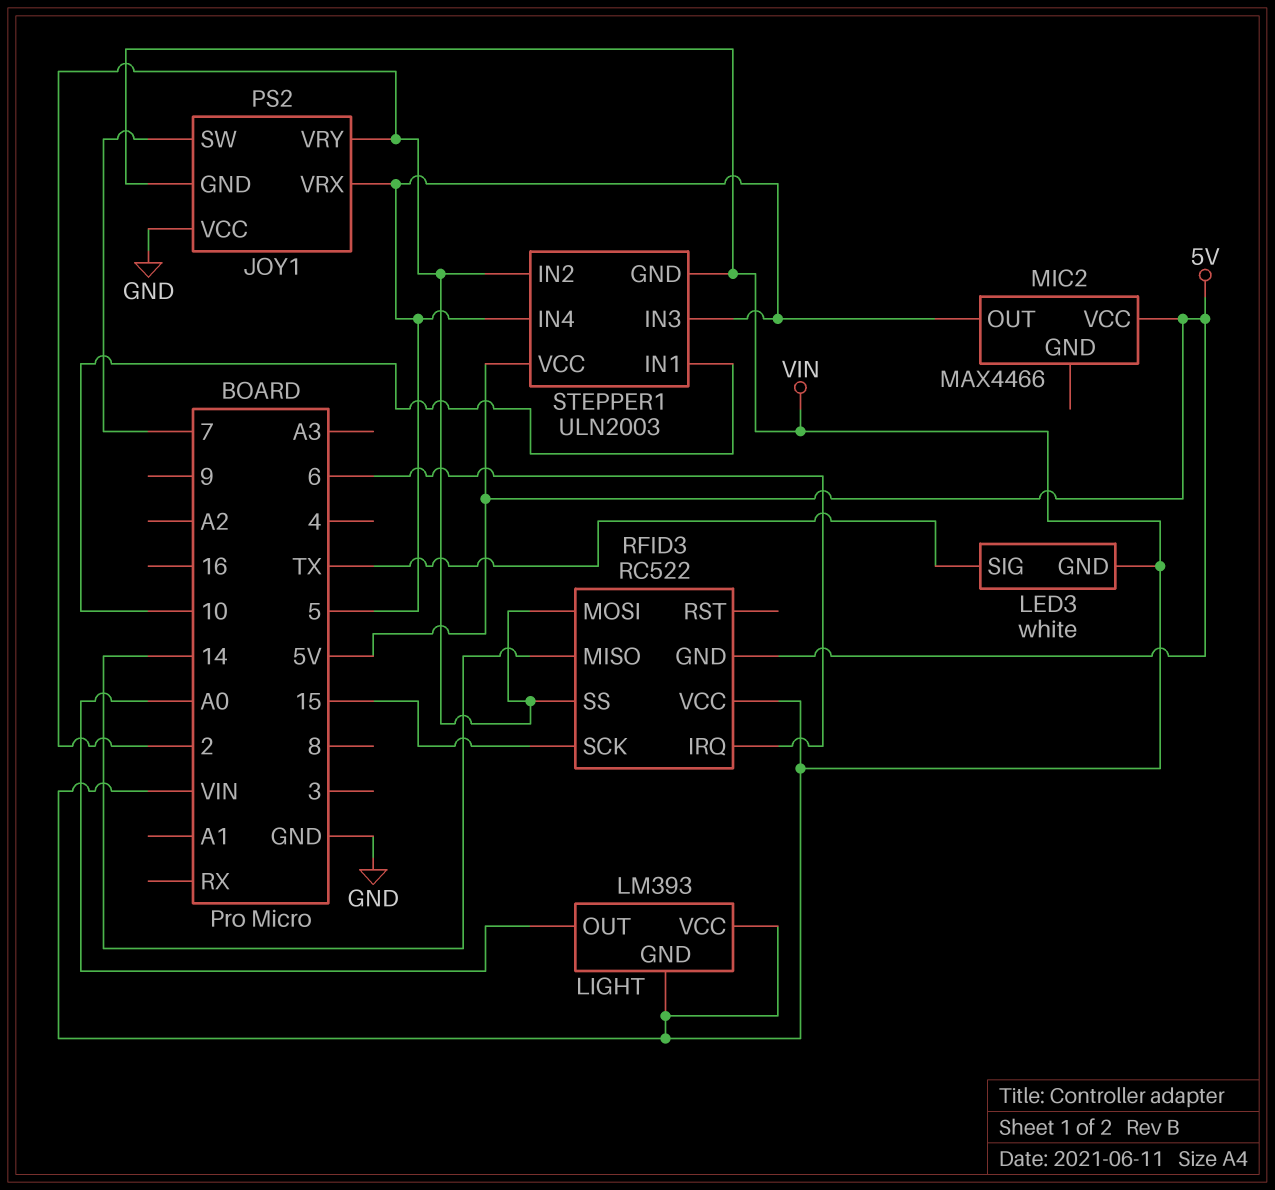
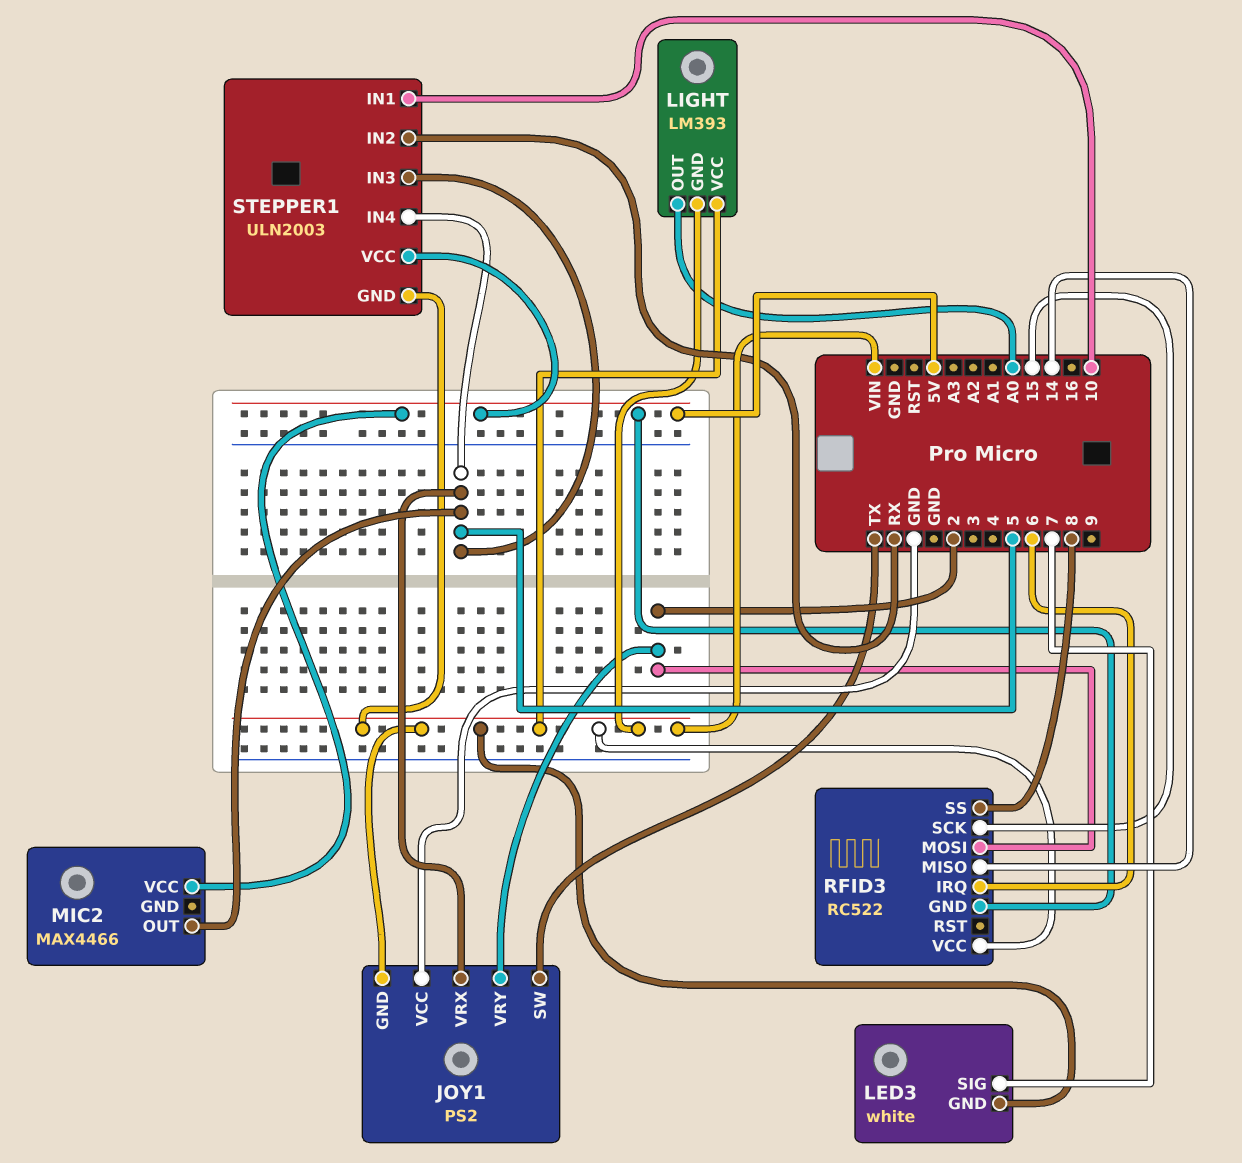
JOY1 pin SW: 7 -> TX
LED3 pin SIG: TX -> 7
RFID3 pin SS: 2 -> 8
STEPPER1 pin IN2: 2 -> RX

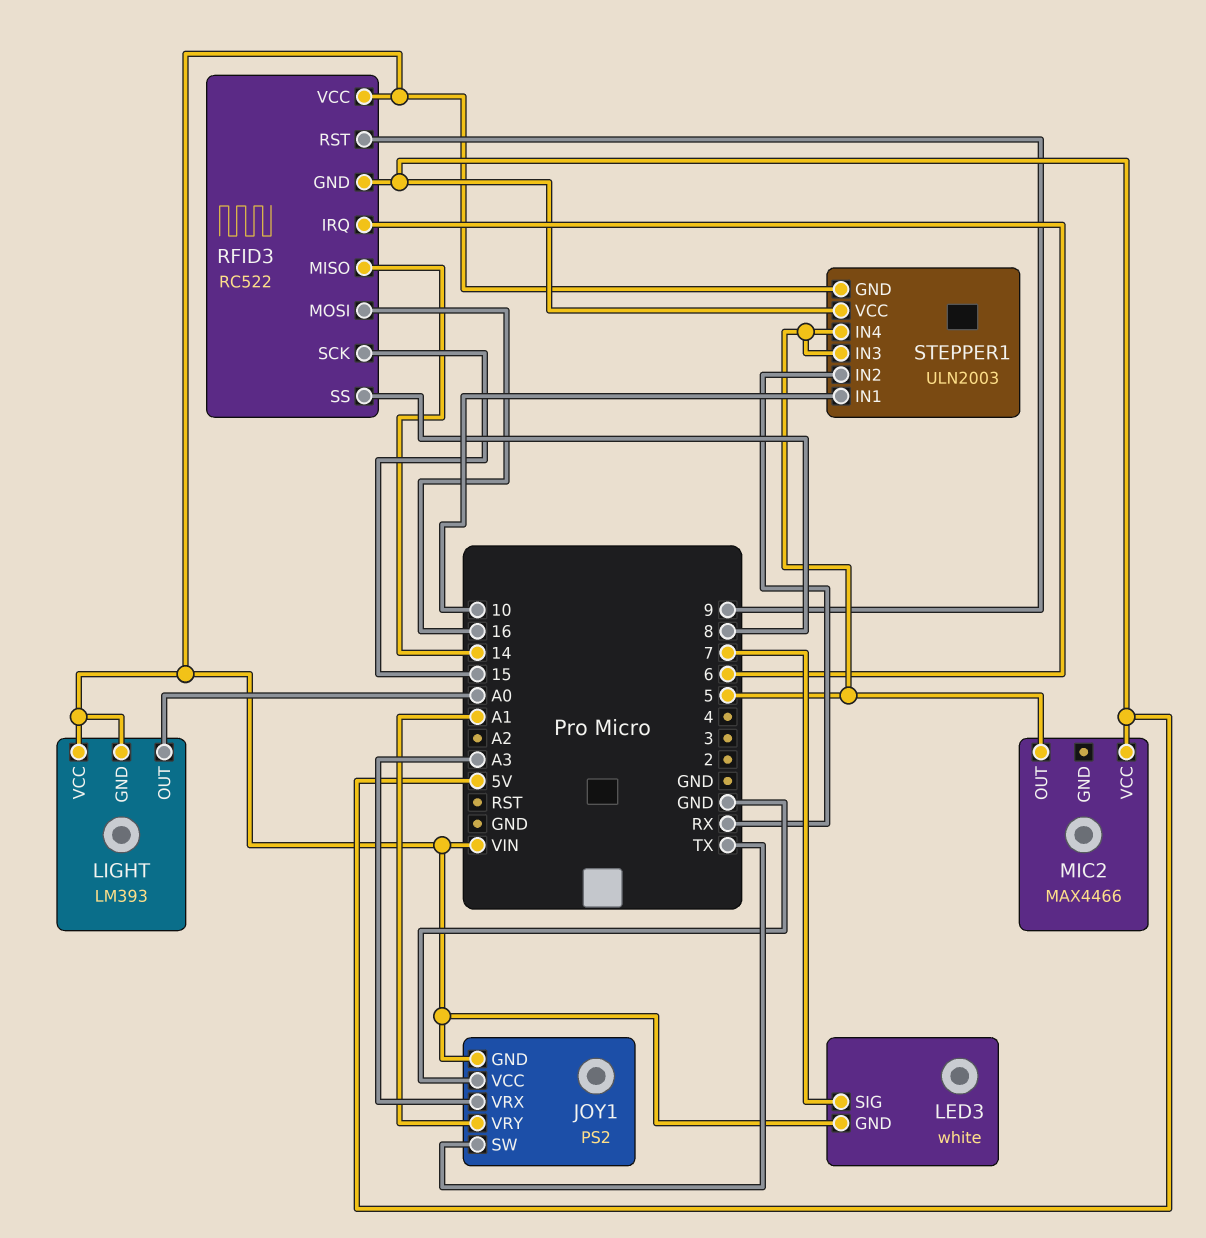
JOY1 pin VRX: 5 -> A3
JOY1 pin VRY: 2 -> A1
RFID3 pin MOSI: 2 -> 16
RFID3 pin RST: none -> 9

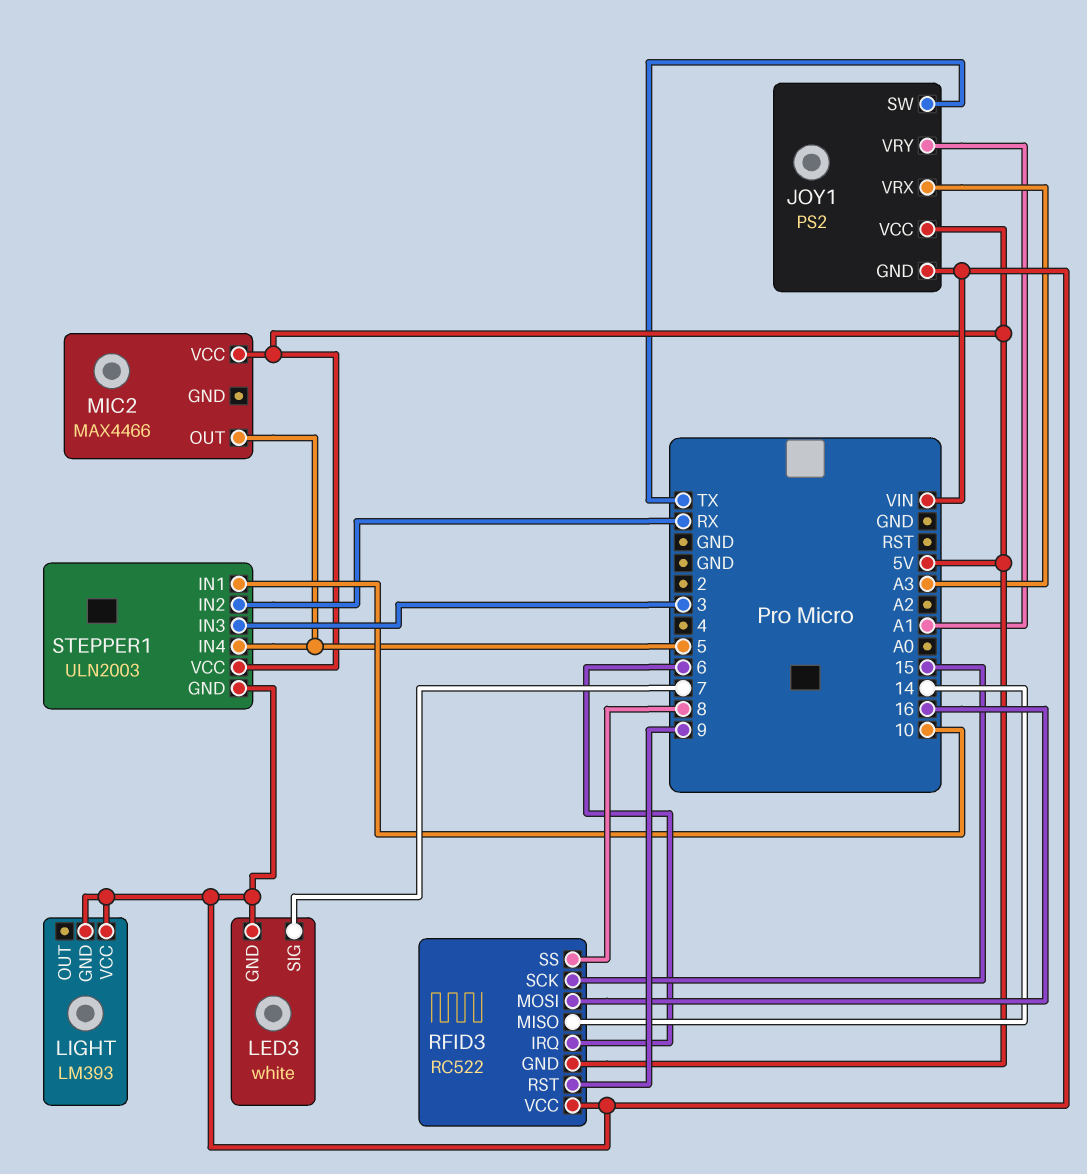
JOY1 pin VCC: GND -> 5V
LIGHT pin OUT: A0 -> none
STEPPER1 pin IN3: 5 -> 3

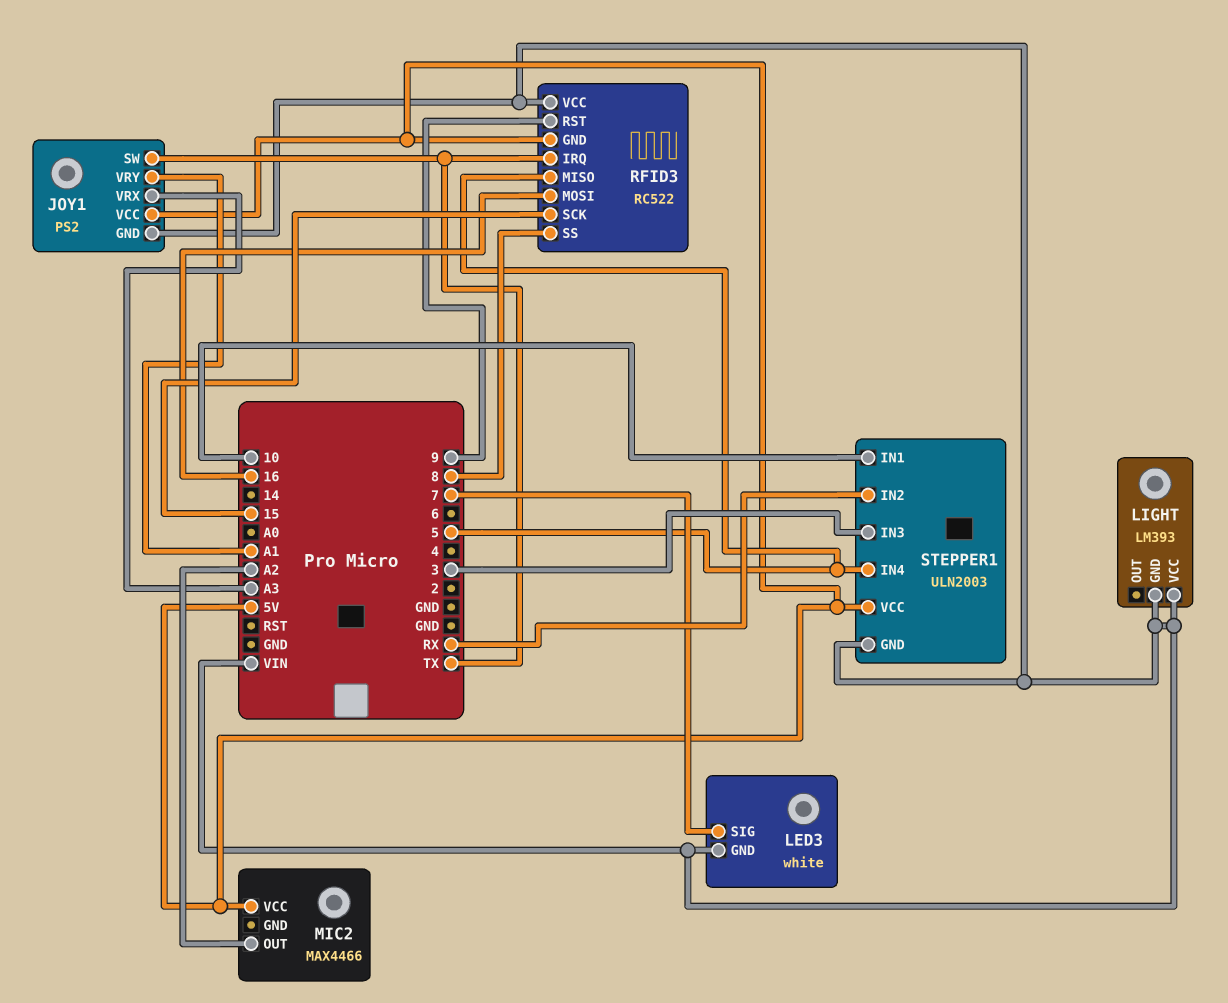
MIC2 pin OUT: 5 -> A2
RFID3 pin IRQ: 6 -> TX
RFID3 pin MISO: 14 -> 5

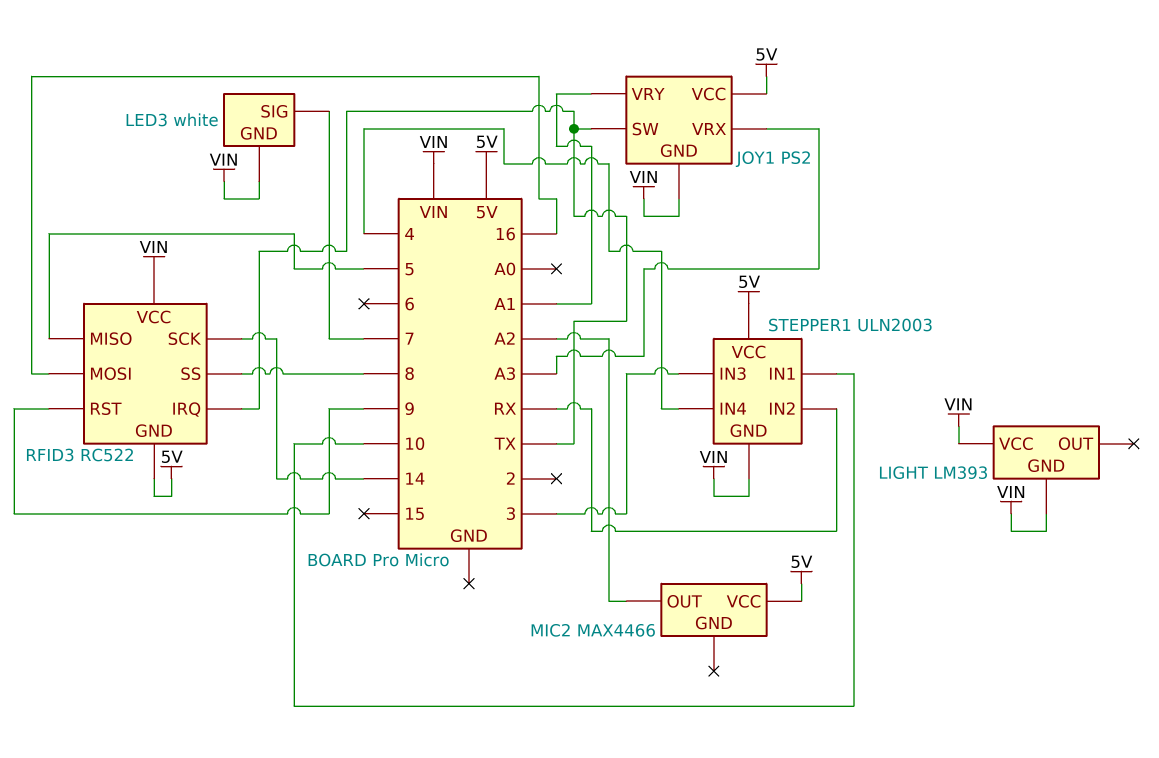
RFID3 pin SCK: 15 -> 14
STEPPER1 pin IN4: 5 -> 4

